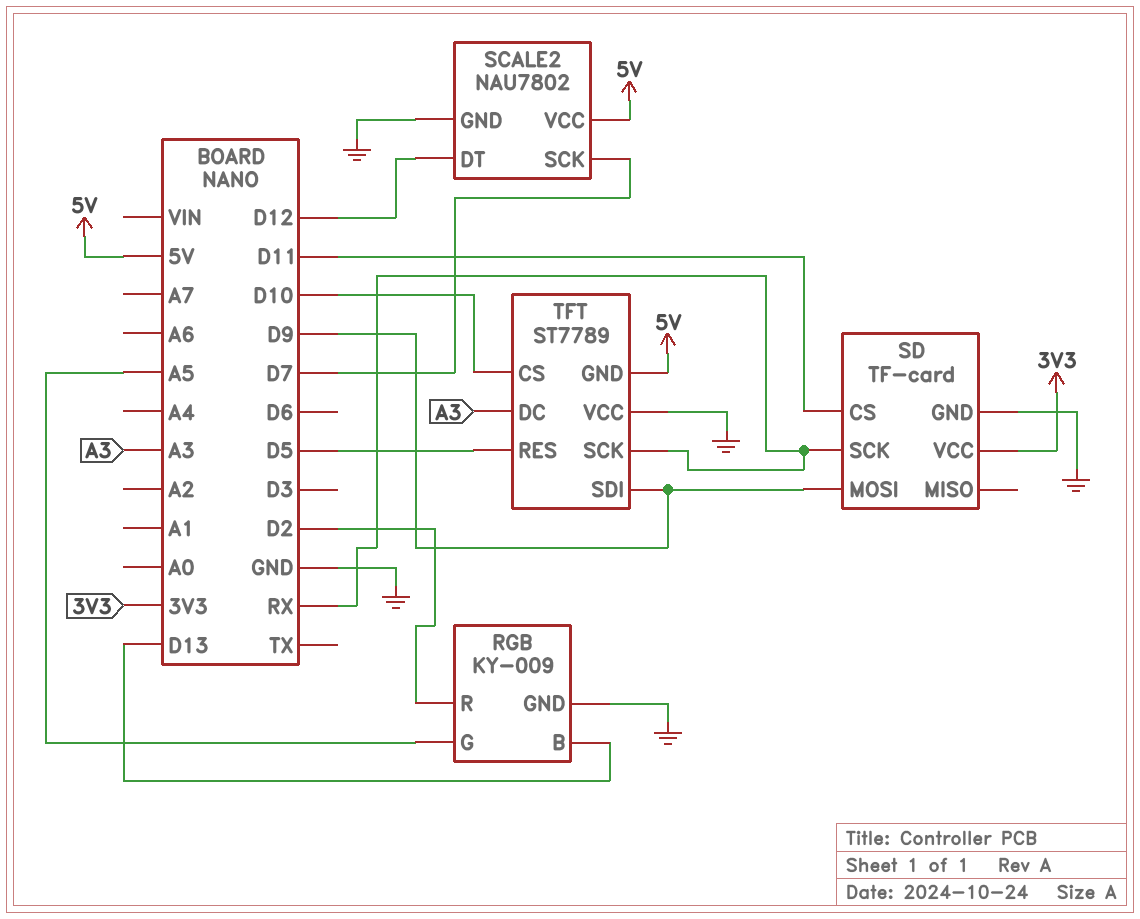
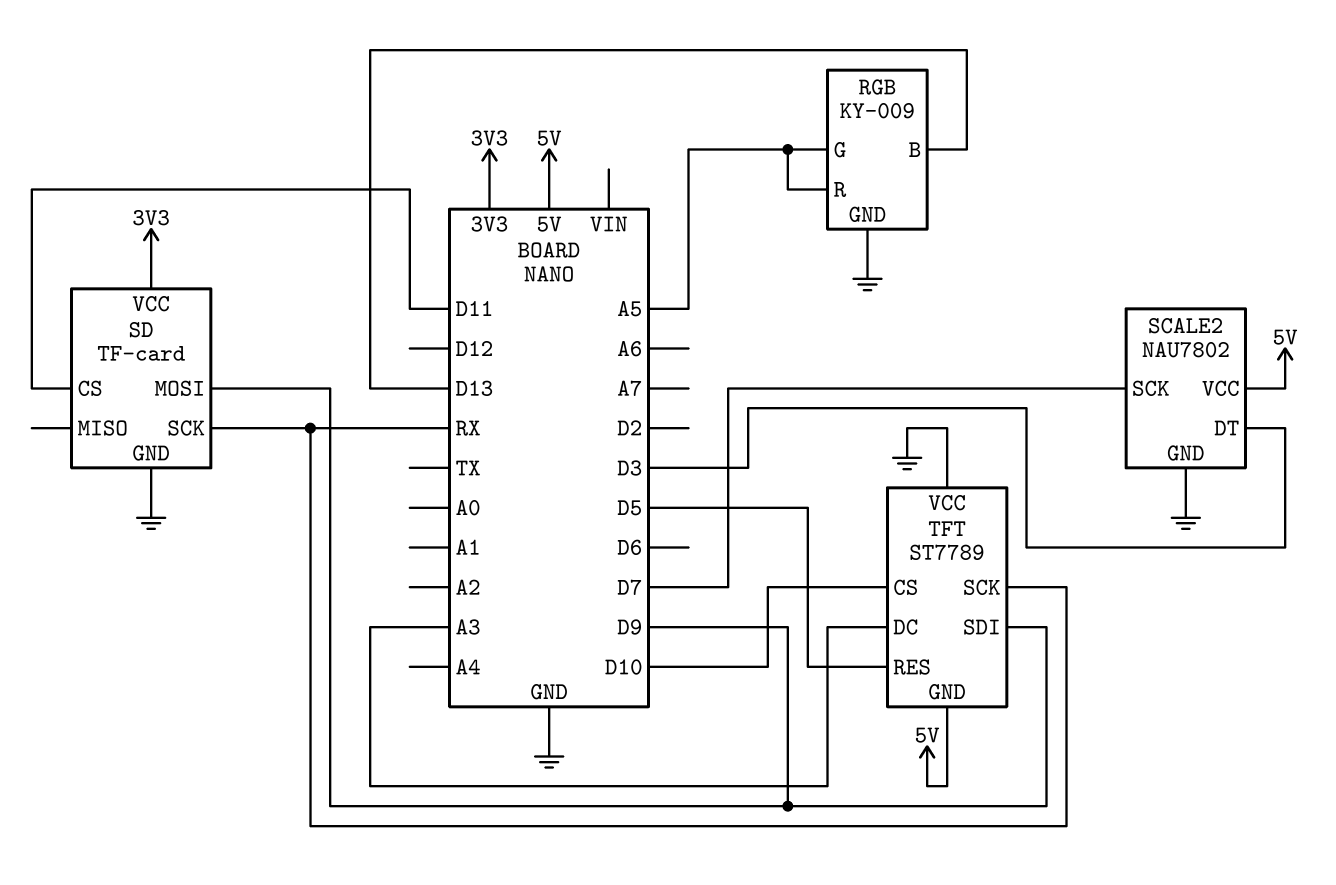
RGB pin R: D2 -> A5
SCALE2 pin DT: D12 -> D3

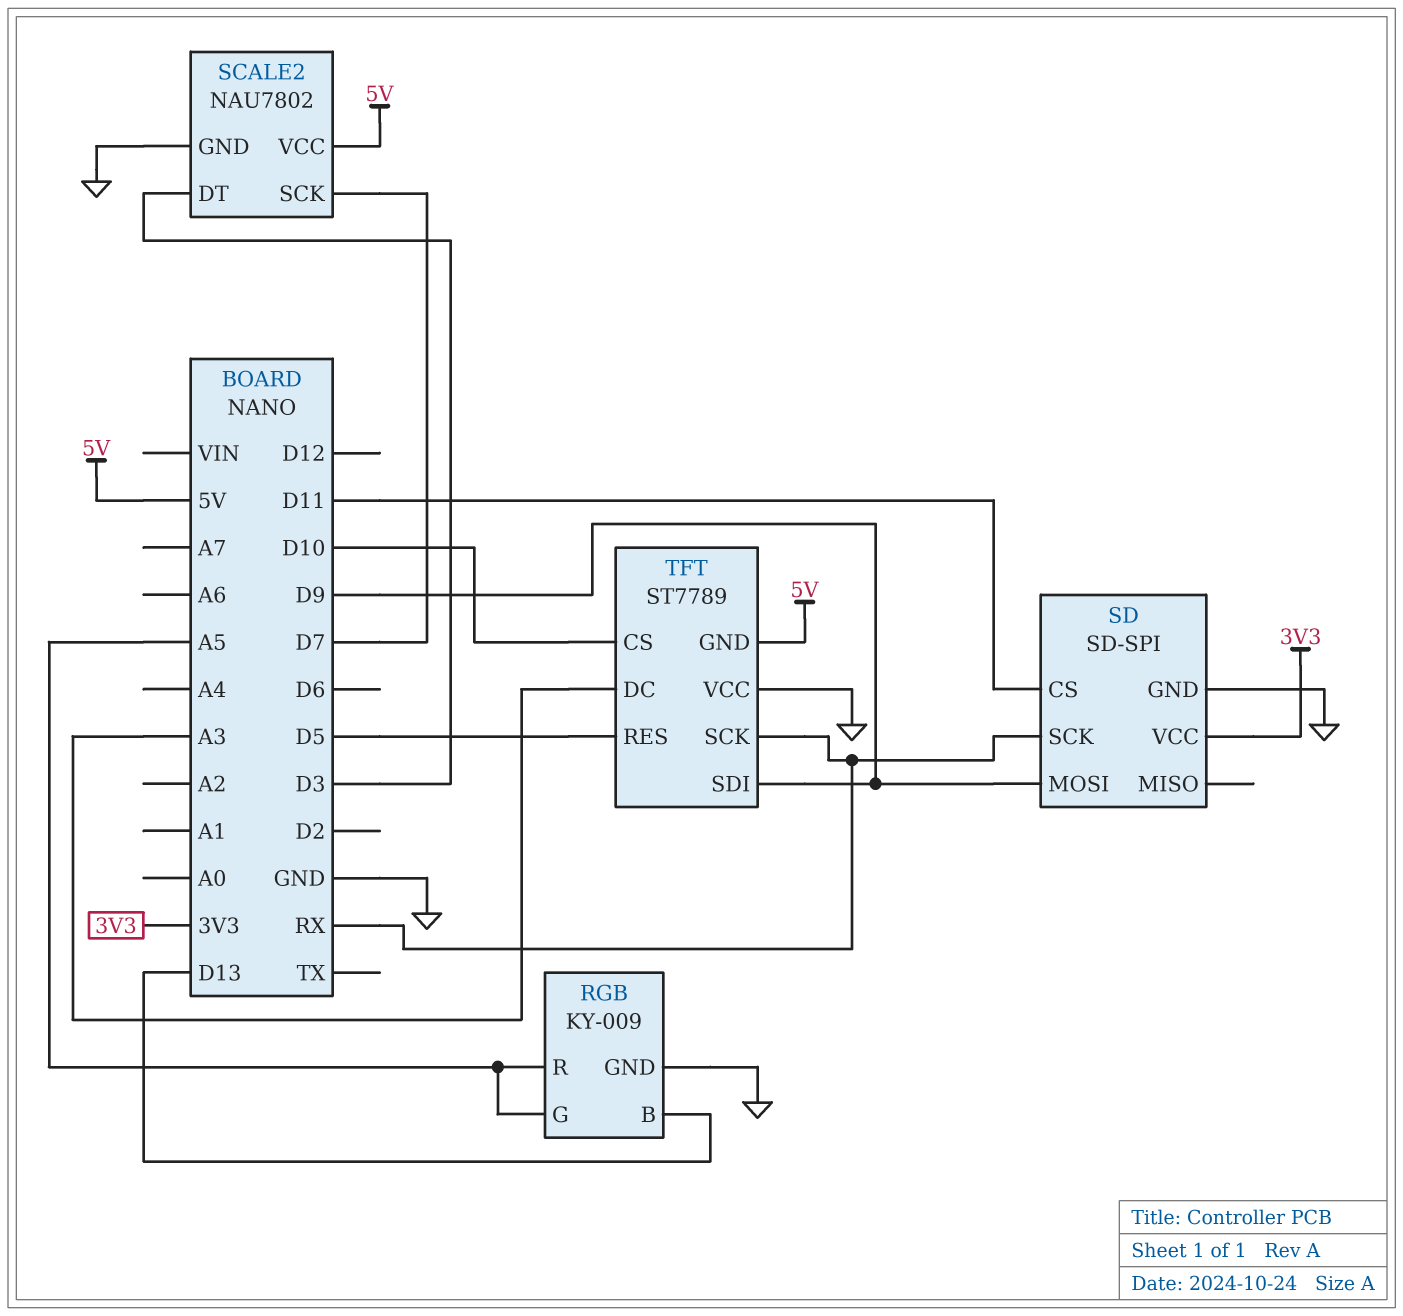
SD: TF-card -> SD-SPI

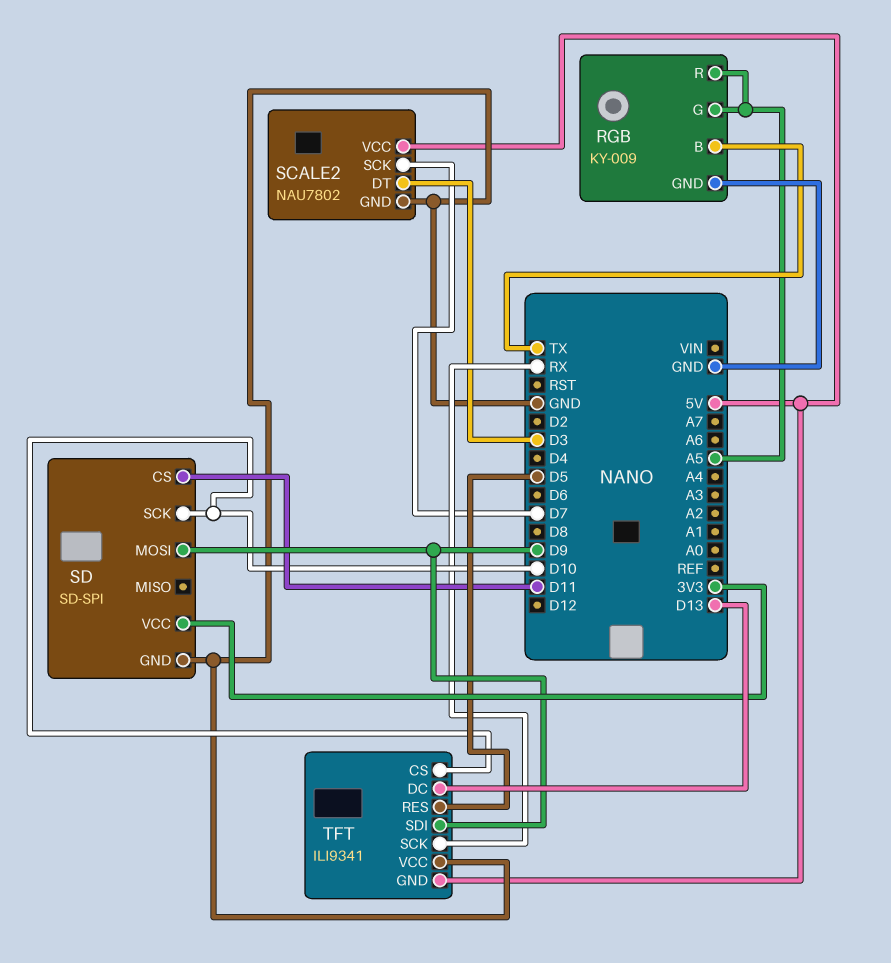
RGB pin B: D13 -> TX
SD pin SCK: RX -> D10
TFT: ST7789 -> ILI9341
TFT pin DC: A3 -> D13

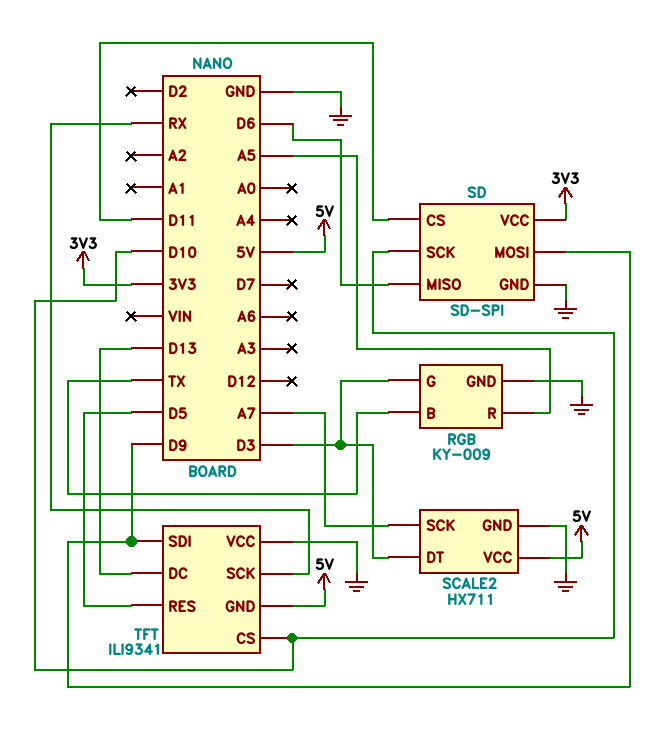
RGB pin G: A5 -> D3
SCALE2: NAU7802 -> HX711
SCALE2 pin SCK: D7 -> A7
SD pin MISO: none -> D6

